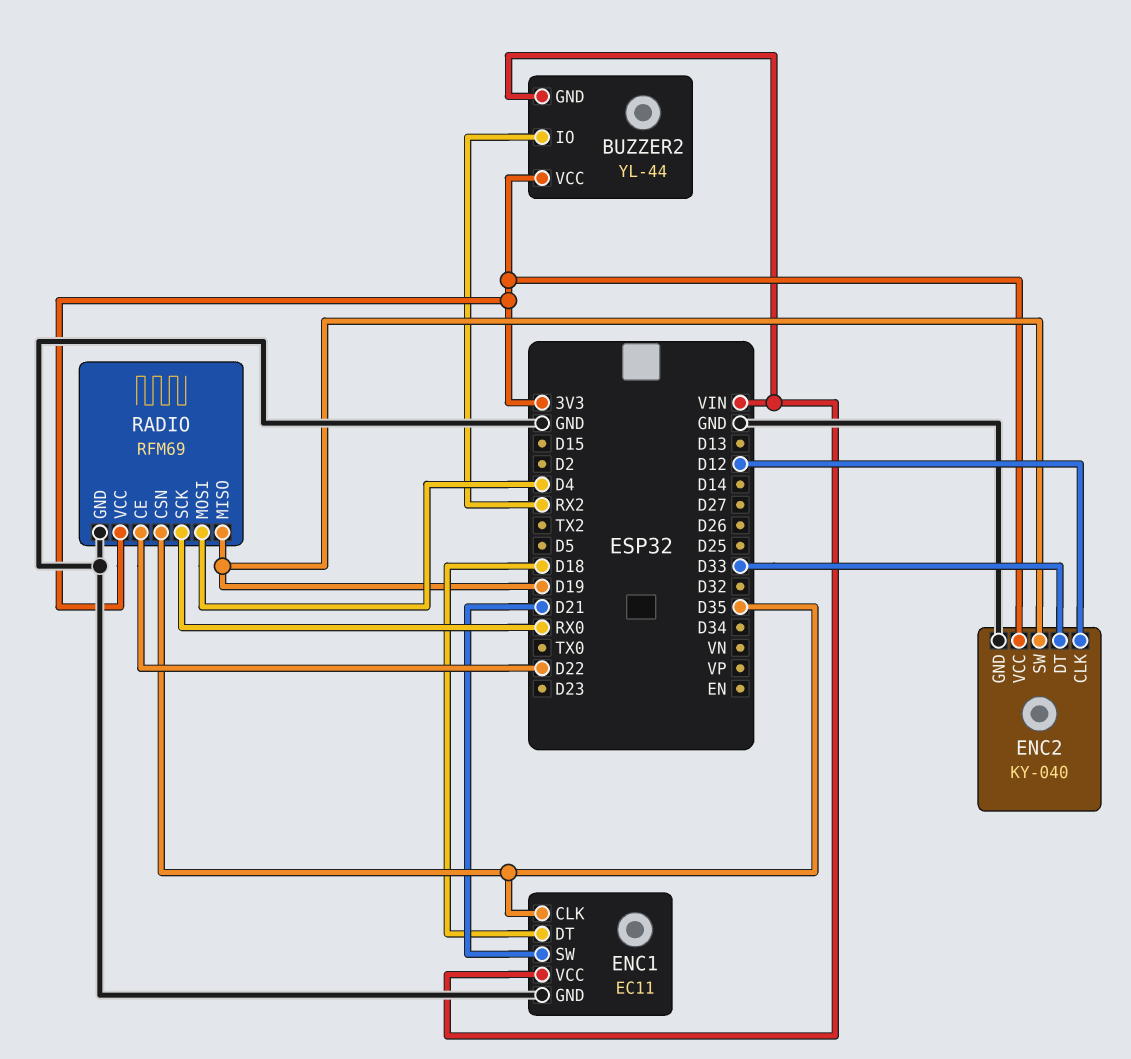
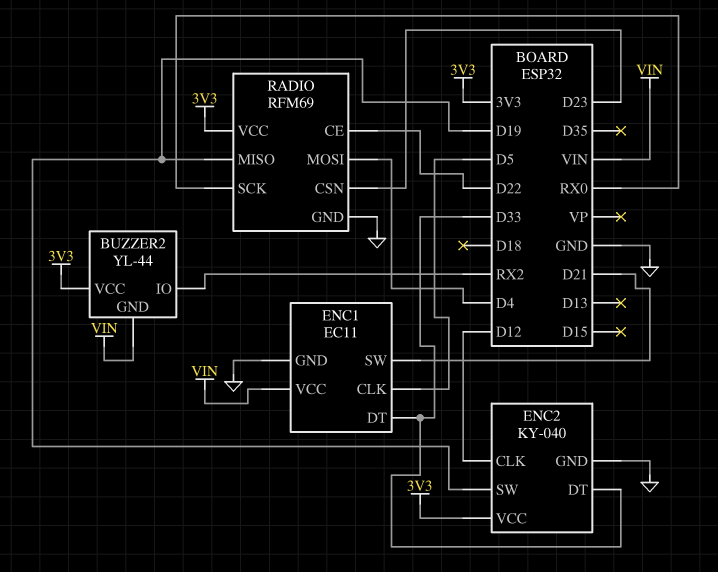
ENC1 pin CLK: D35 -> D5
ENC1 pin DT: D18 -> D33
RADIO pin CSN: D35 -> D23

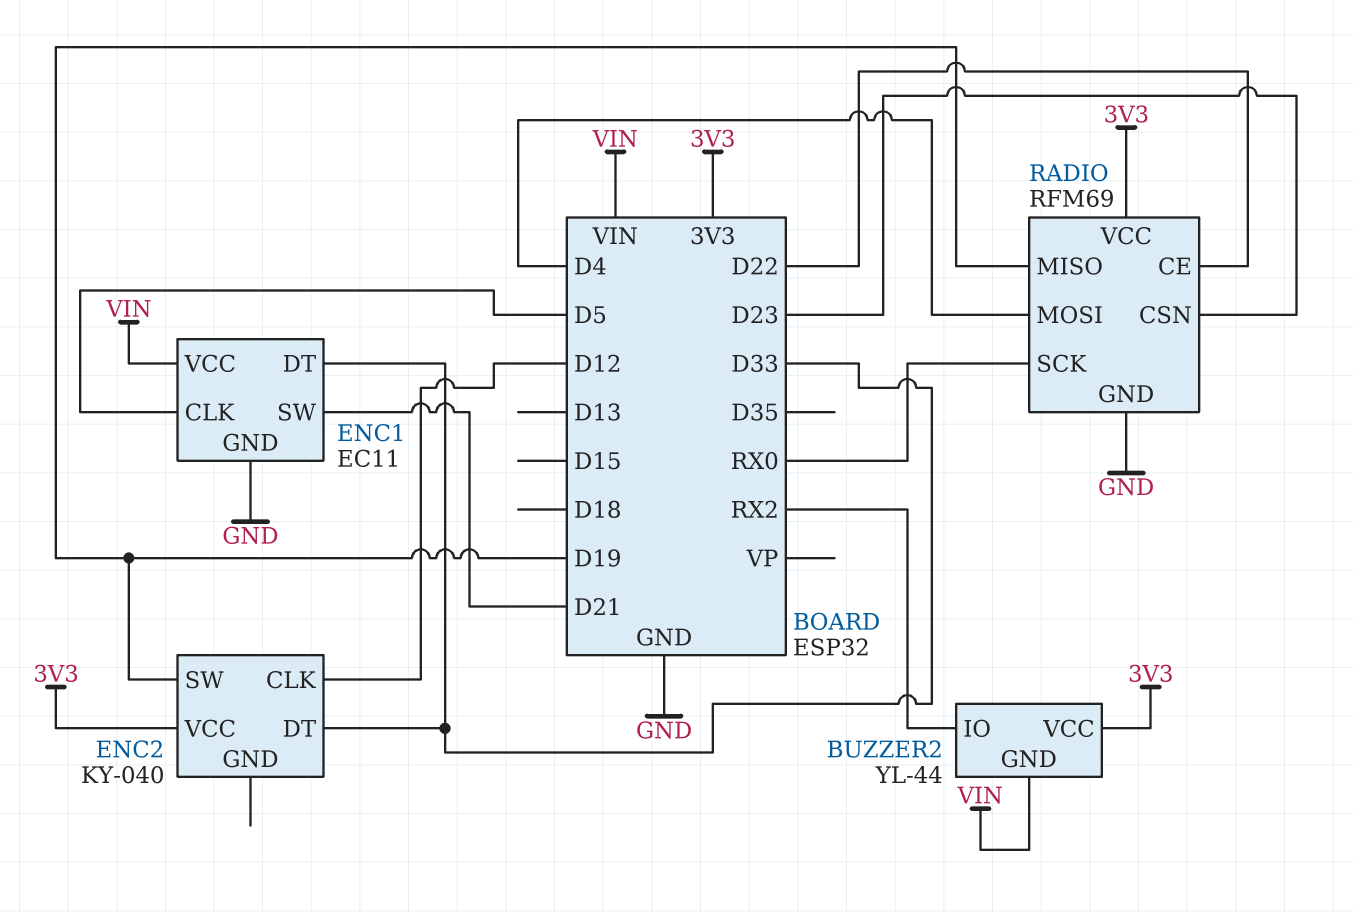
ENC2 pin GND: GND -> none

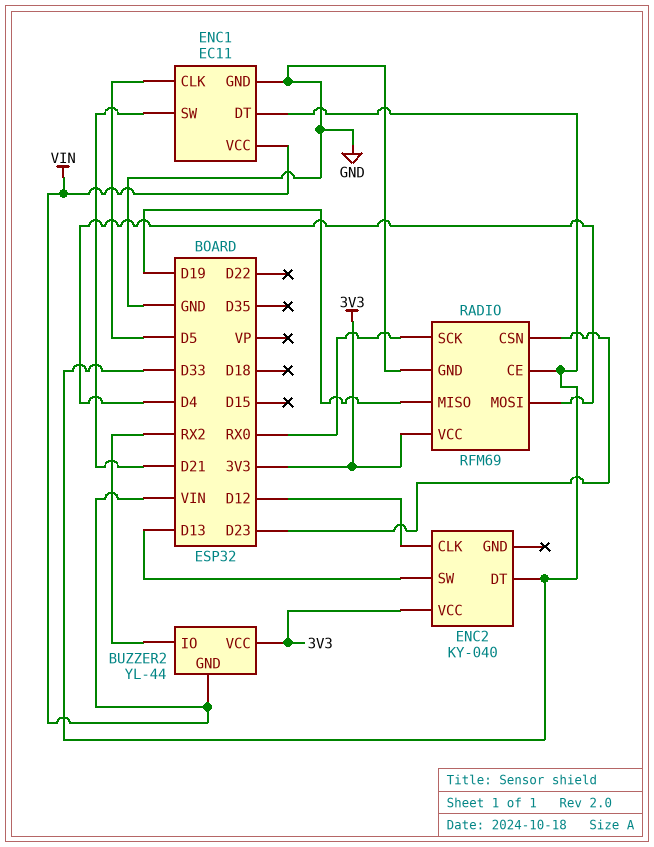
ENC2 pin SW: D19 -> D13
RADIO pin CE: D22 -> D33

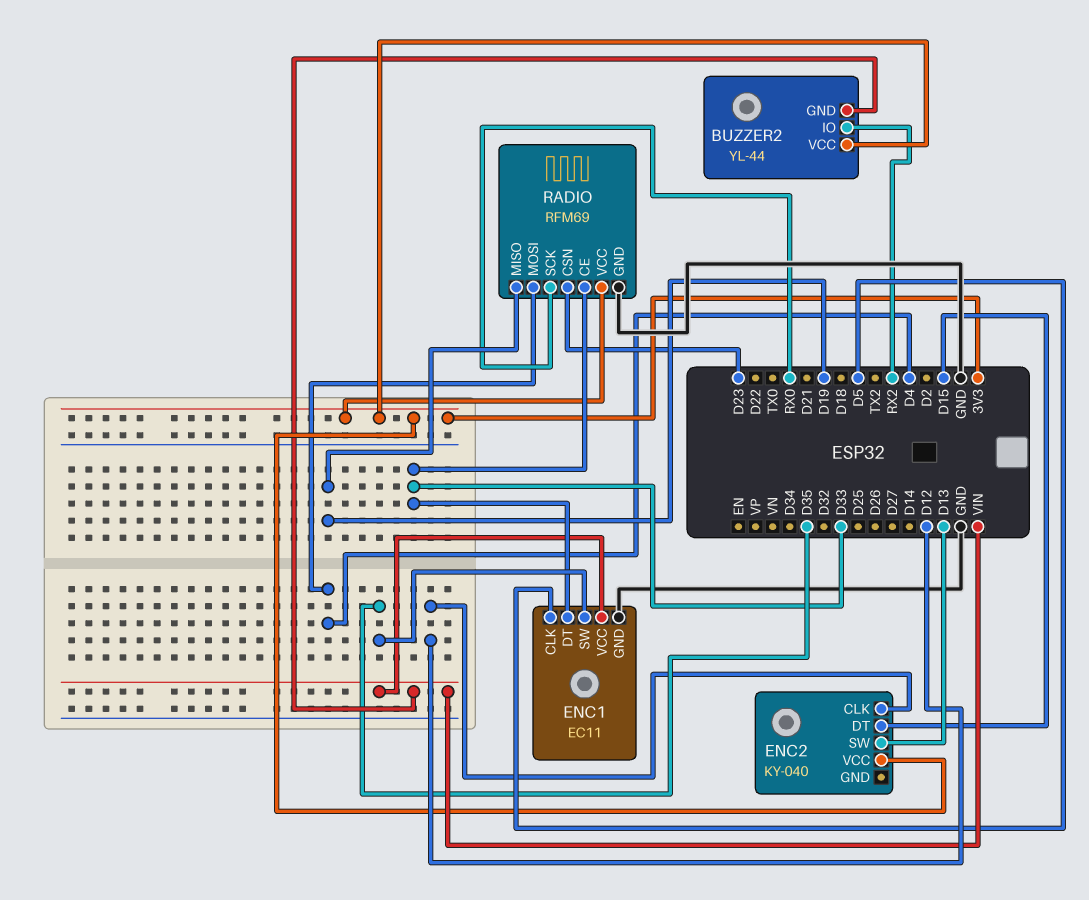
ENC1 pin SW: D21 -> D35
ENC2 pin DT: D33 -> D15

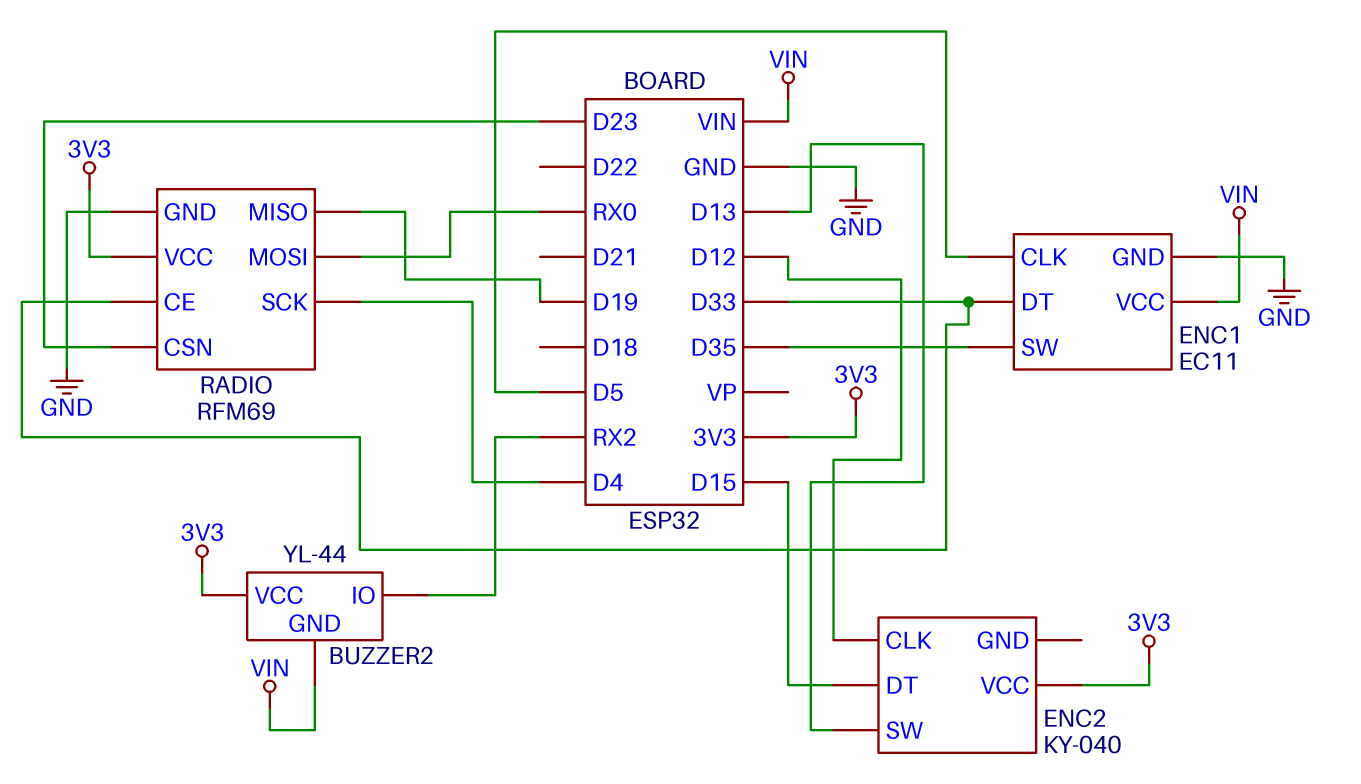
RADIO pin MOSI: D4 -> RX0
RADIO pin SCK: RX0 -> D4

